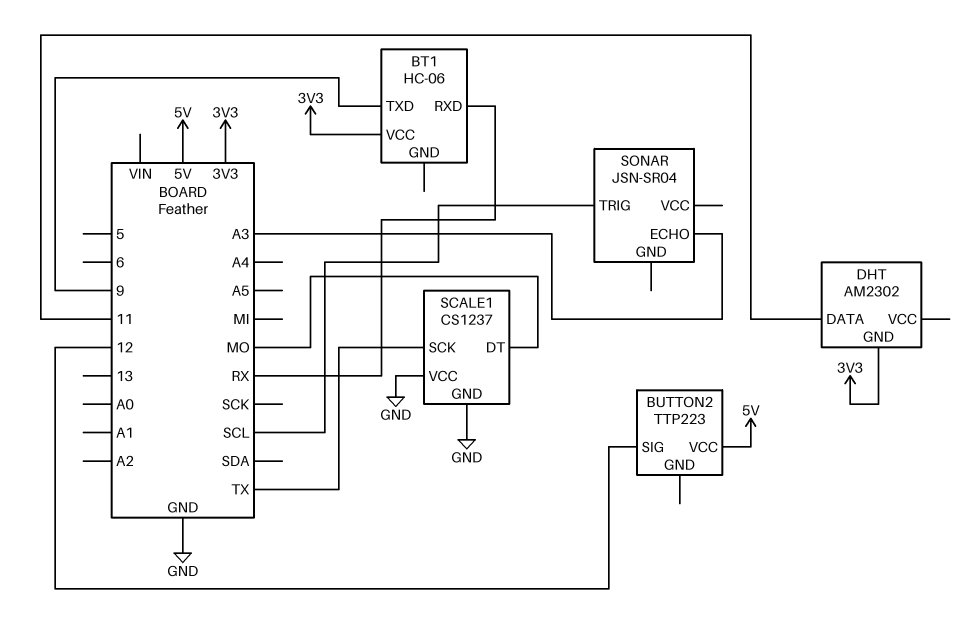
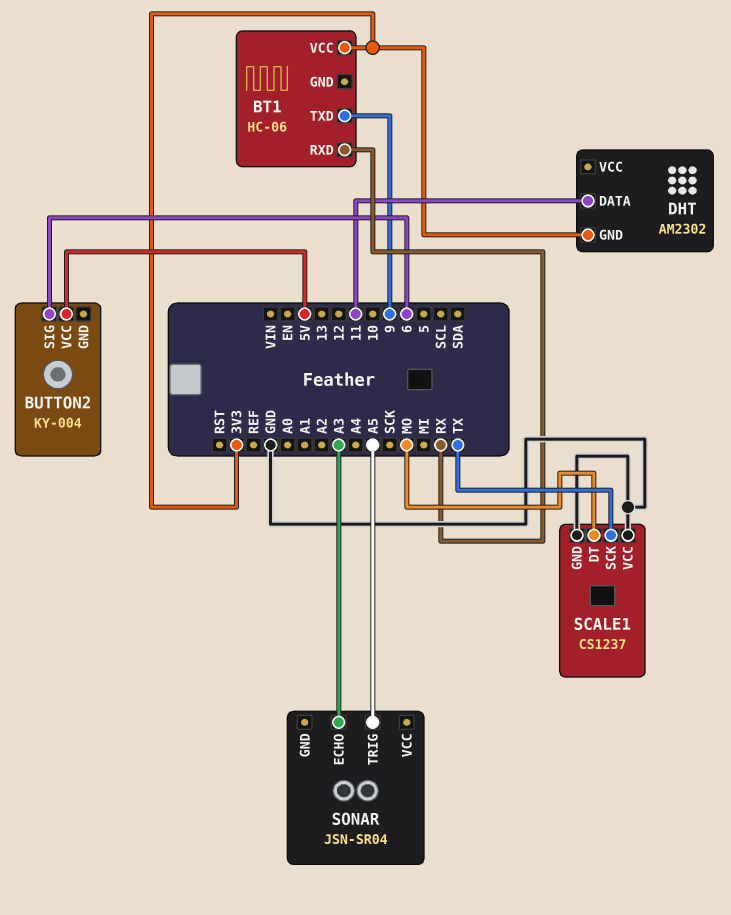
BUTTON2: TTP223 -> KY-004
BUTTON2 pin SIG: 12 -> 6
SONAR pin TRIG: SCL -> A5

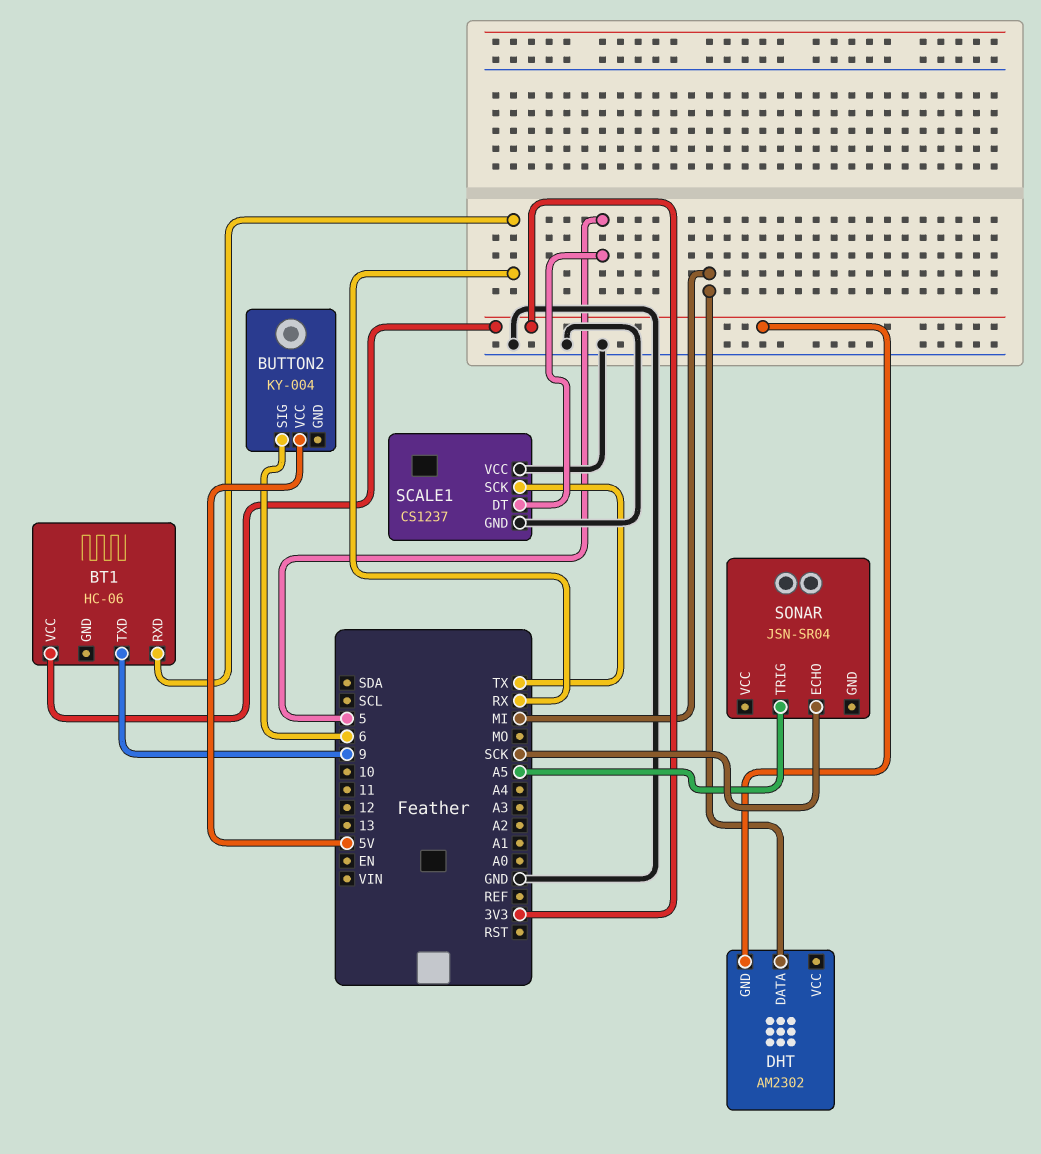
DHT pin DATA: 11 -> MI
SCALE1 pin DT: MO -> 5
SONAR pin ECHO: A3 -> SCK

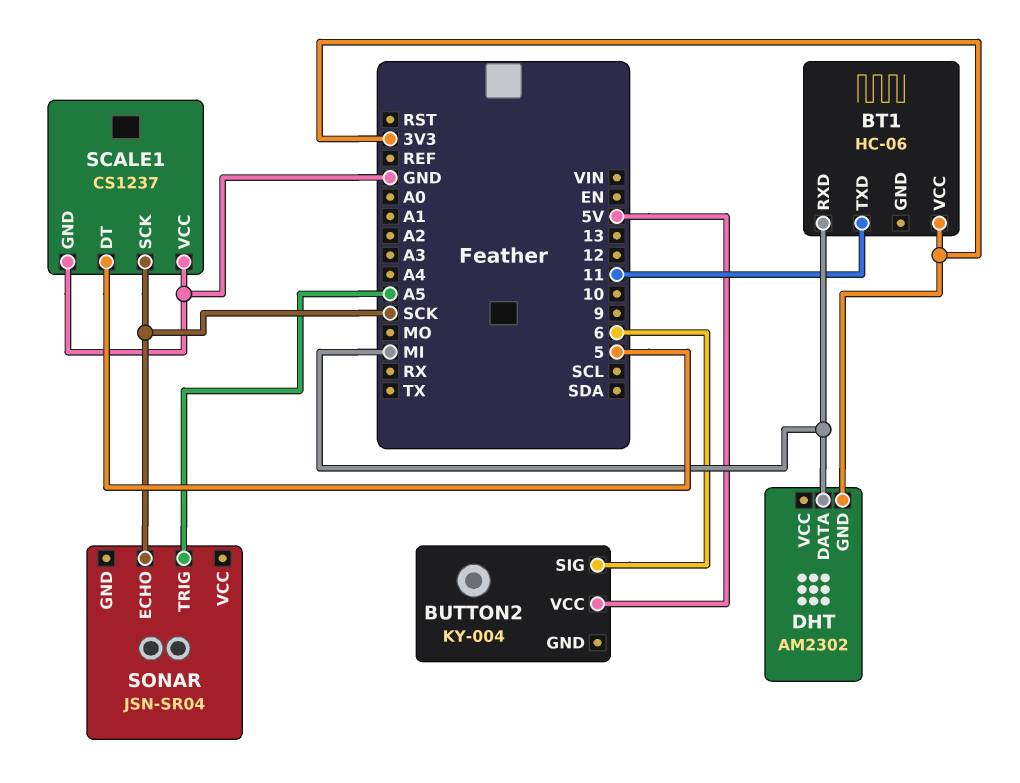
BT1 pin RXD: RX -> MI
BT1 pin TXD: 9 -> 11
SCALE1 pin SCK: TX -> SCK

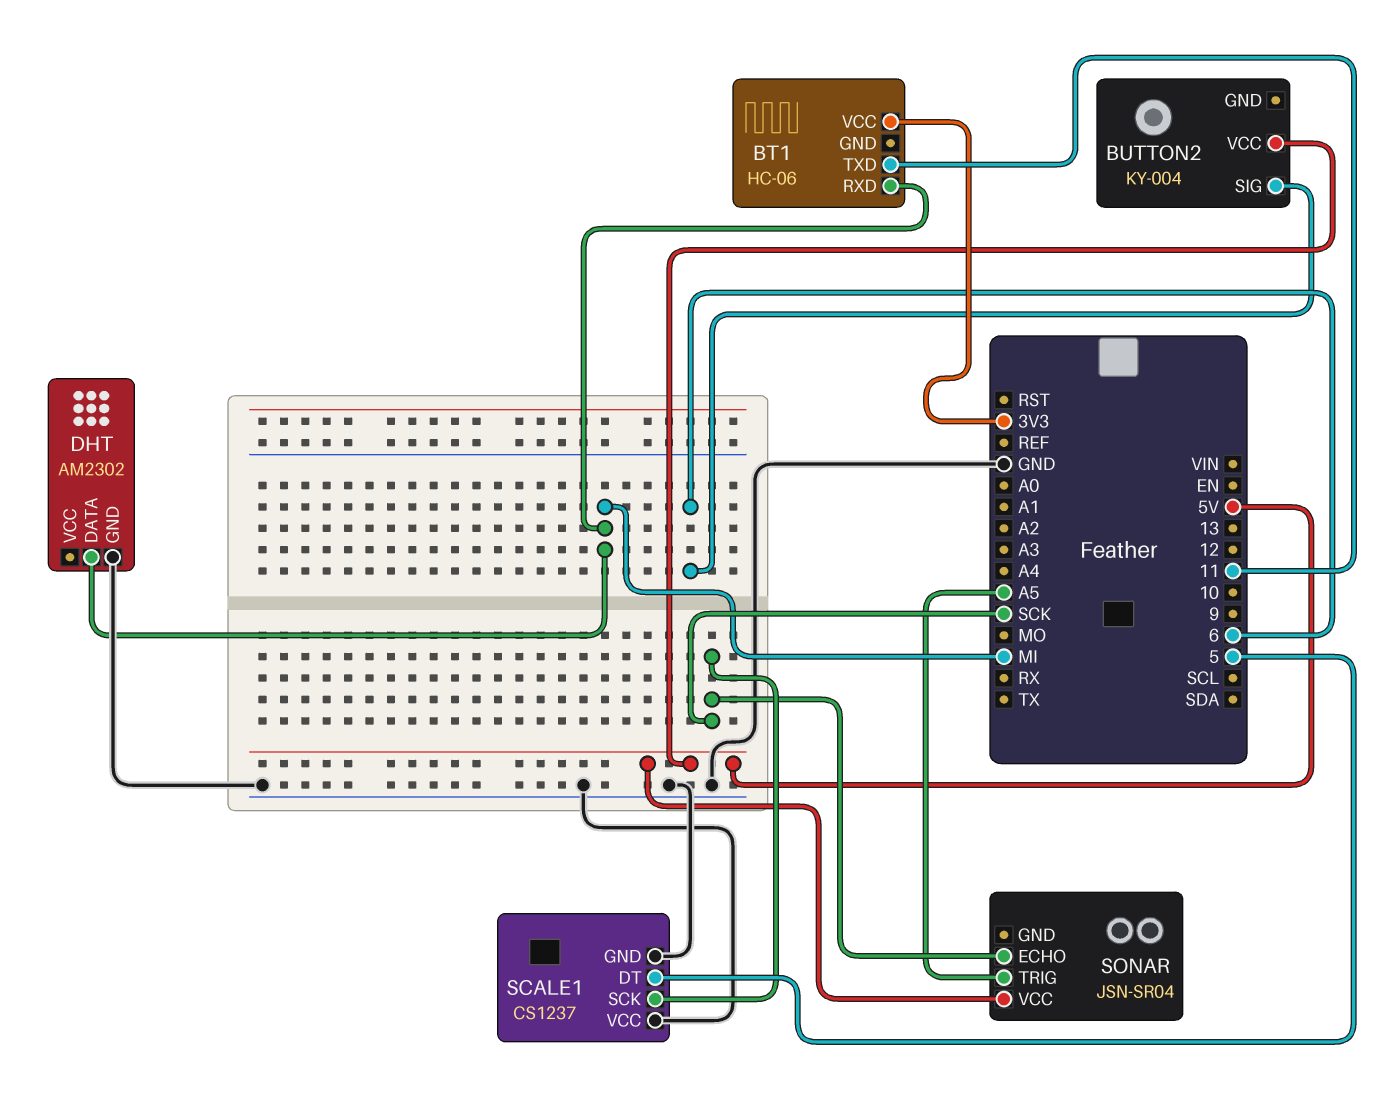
DHT pin GND: 3V3 -> GND
SONAR pin VCC: none -> 5V

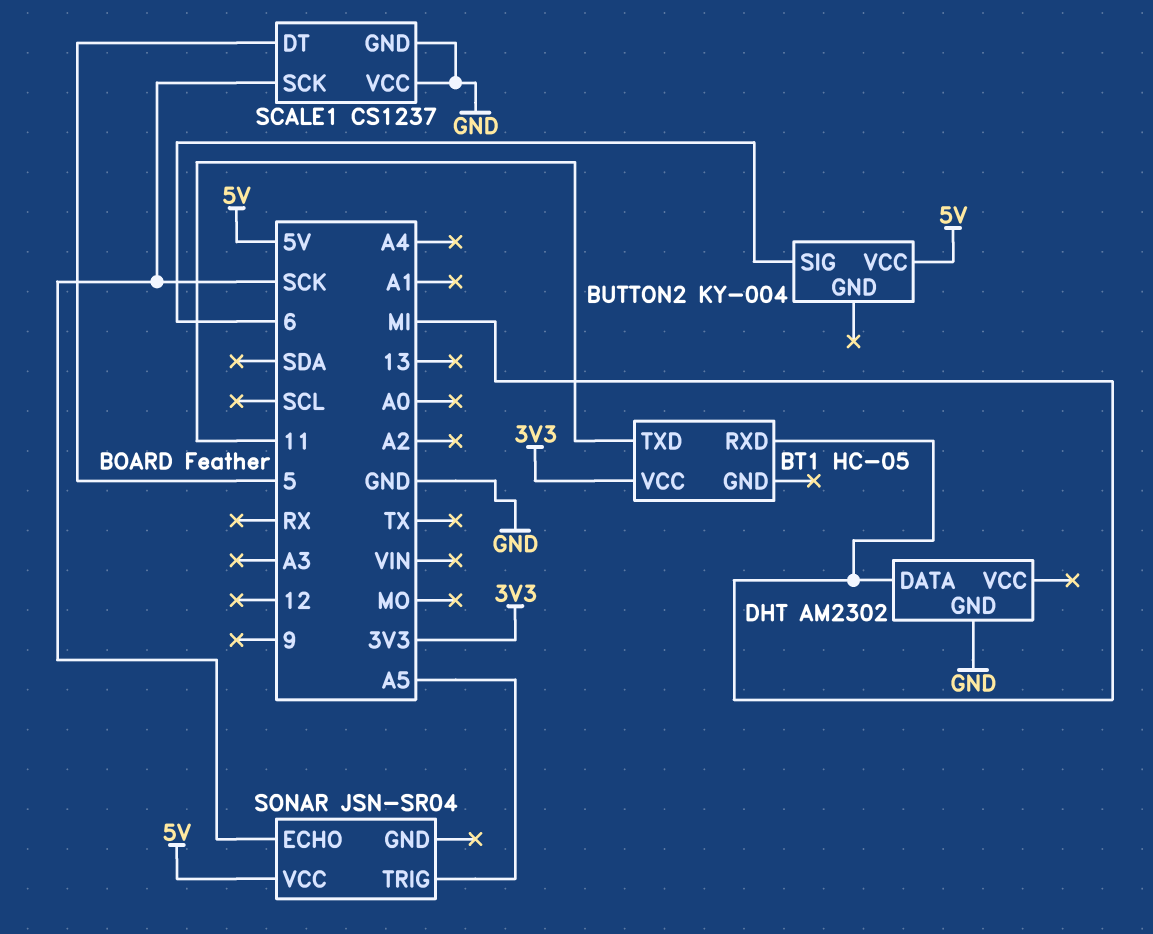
BT1: HC-06 -> HC-05

